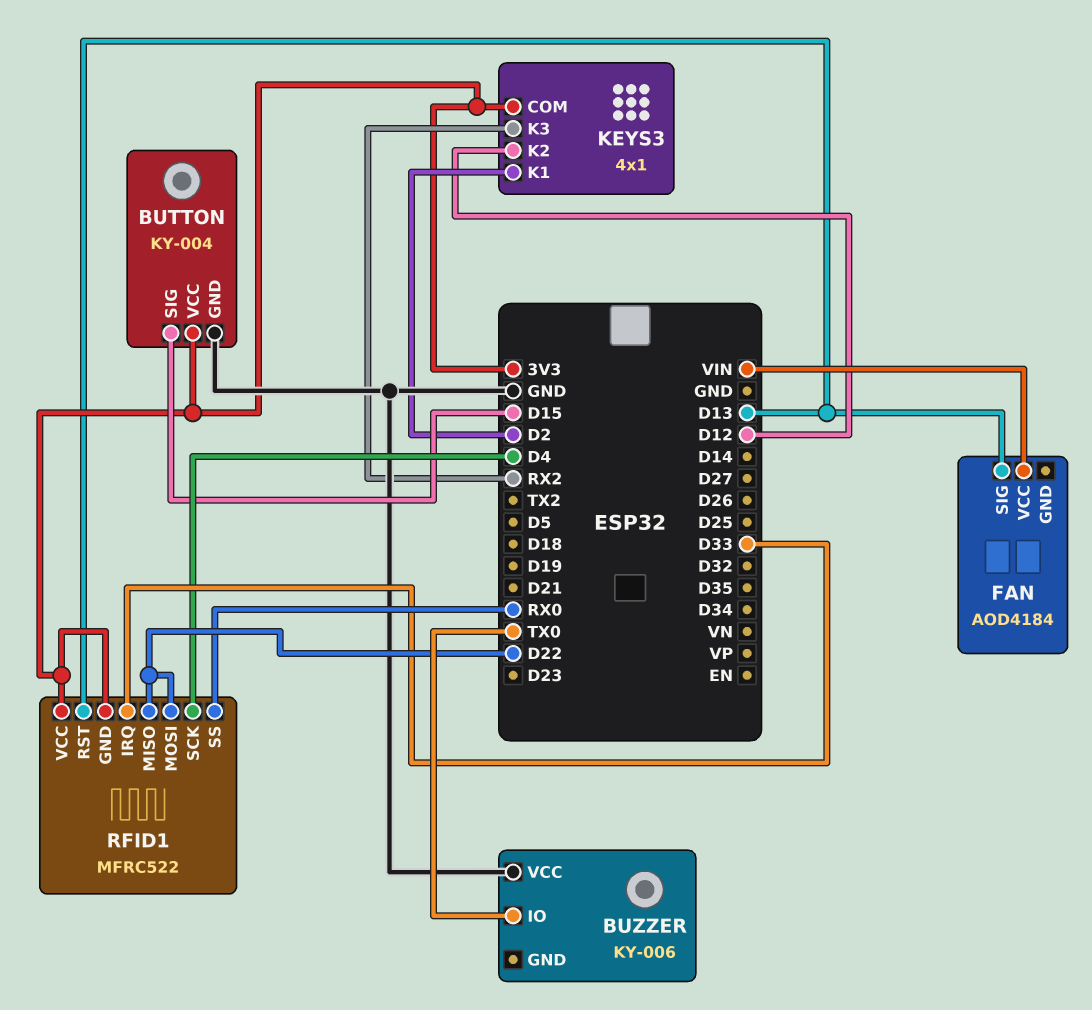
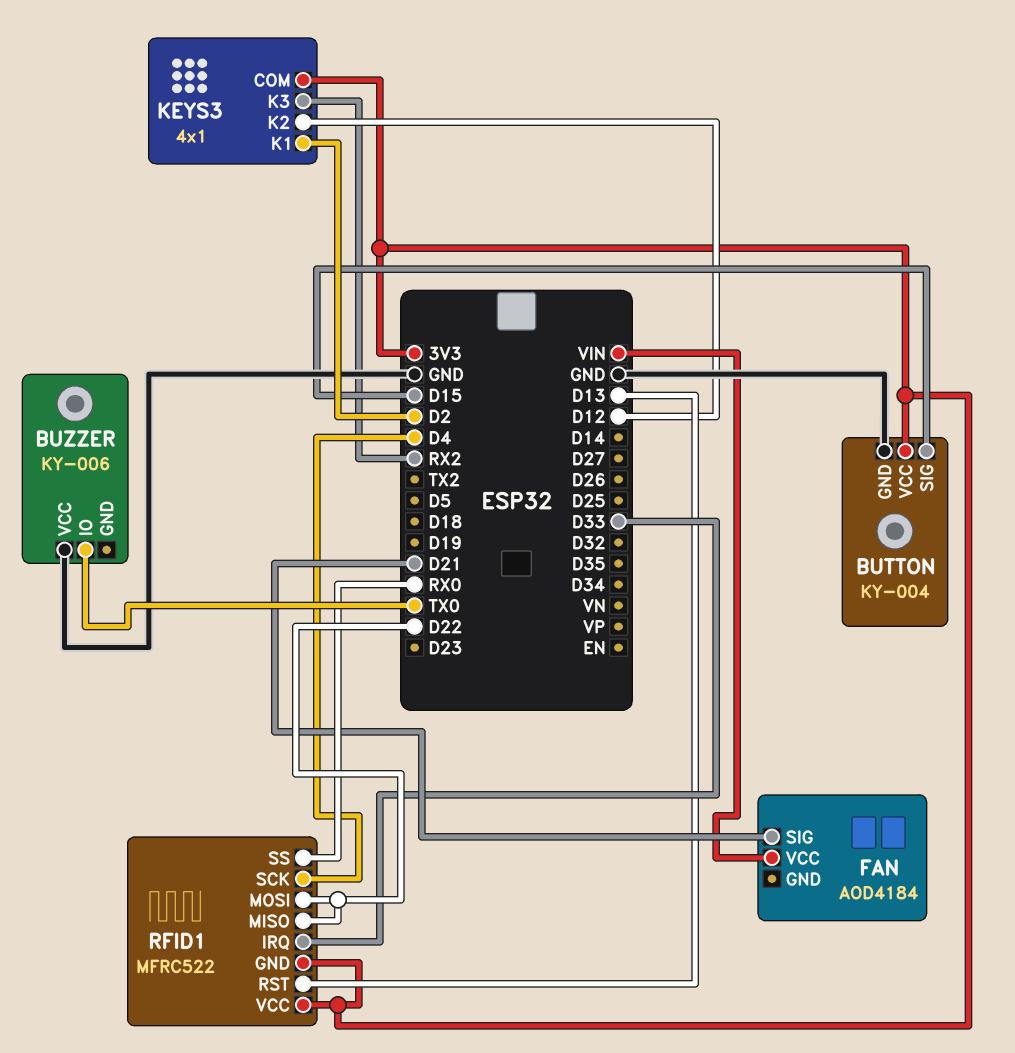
FAN pin SIG: D13 -> D21

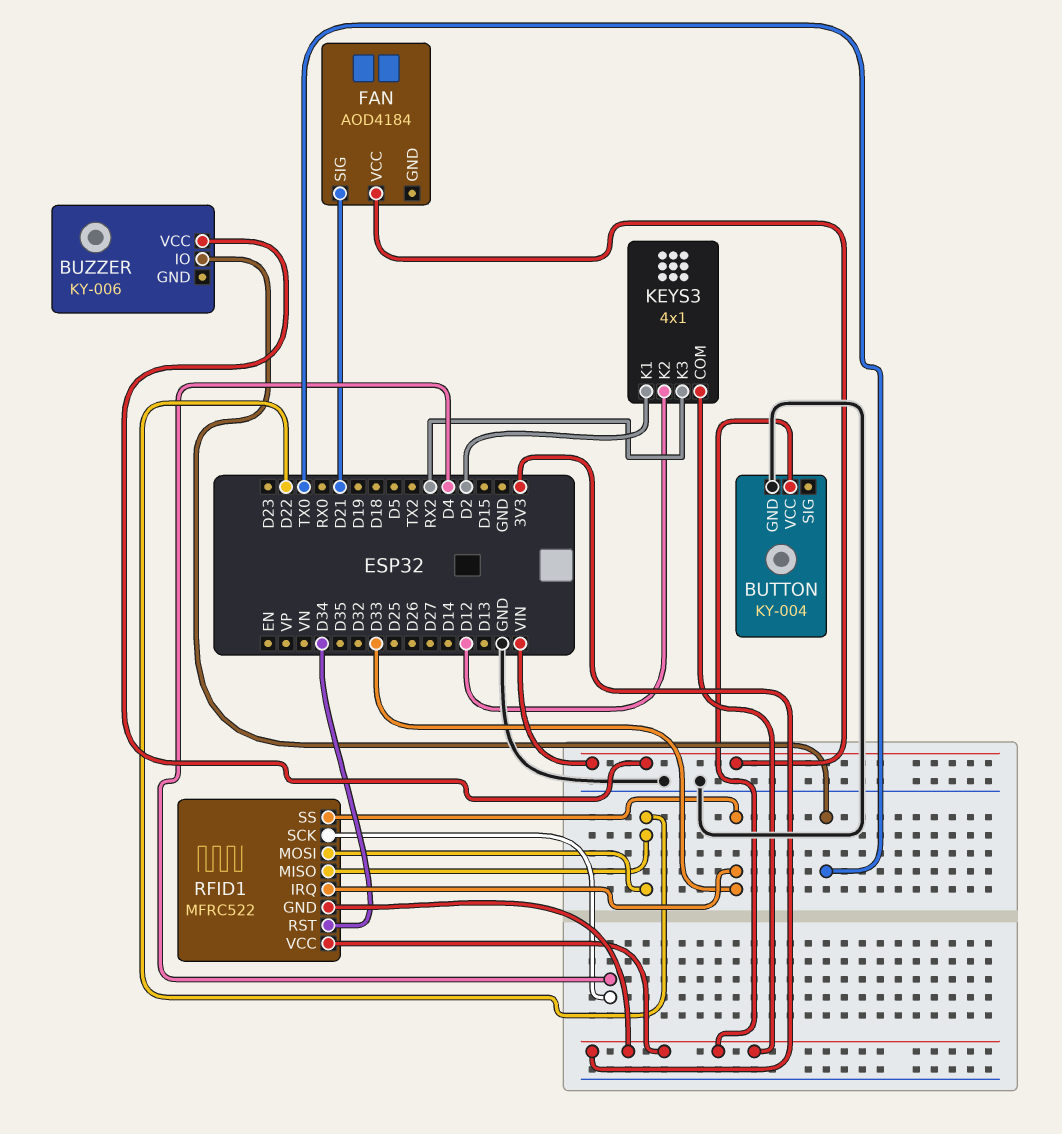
BUTTON pin SIG: D15 -> none
BUZZER pin VCC: GND -> VIN
RFID1 pin RST: D13 -> D34
RFID1 pin SS: RX0 -> D33

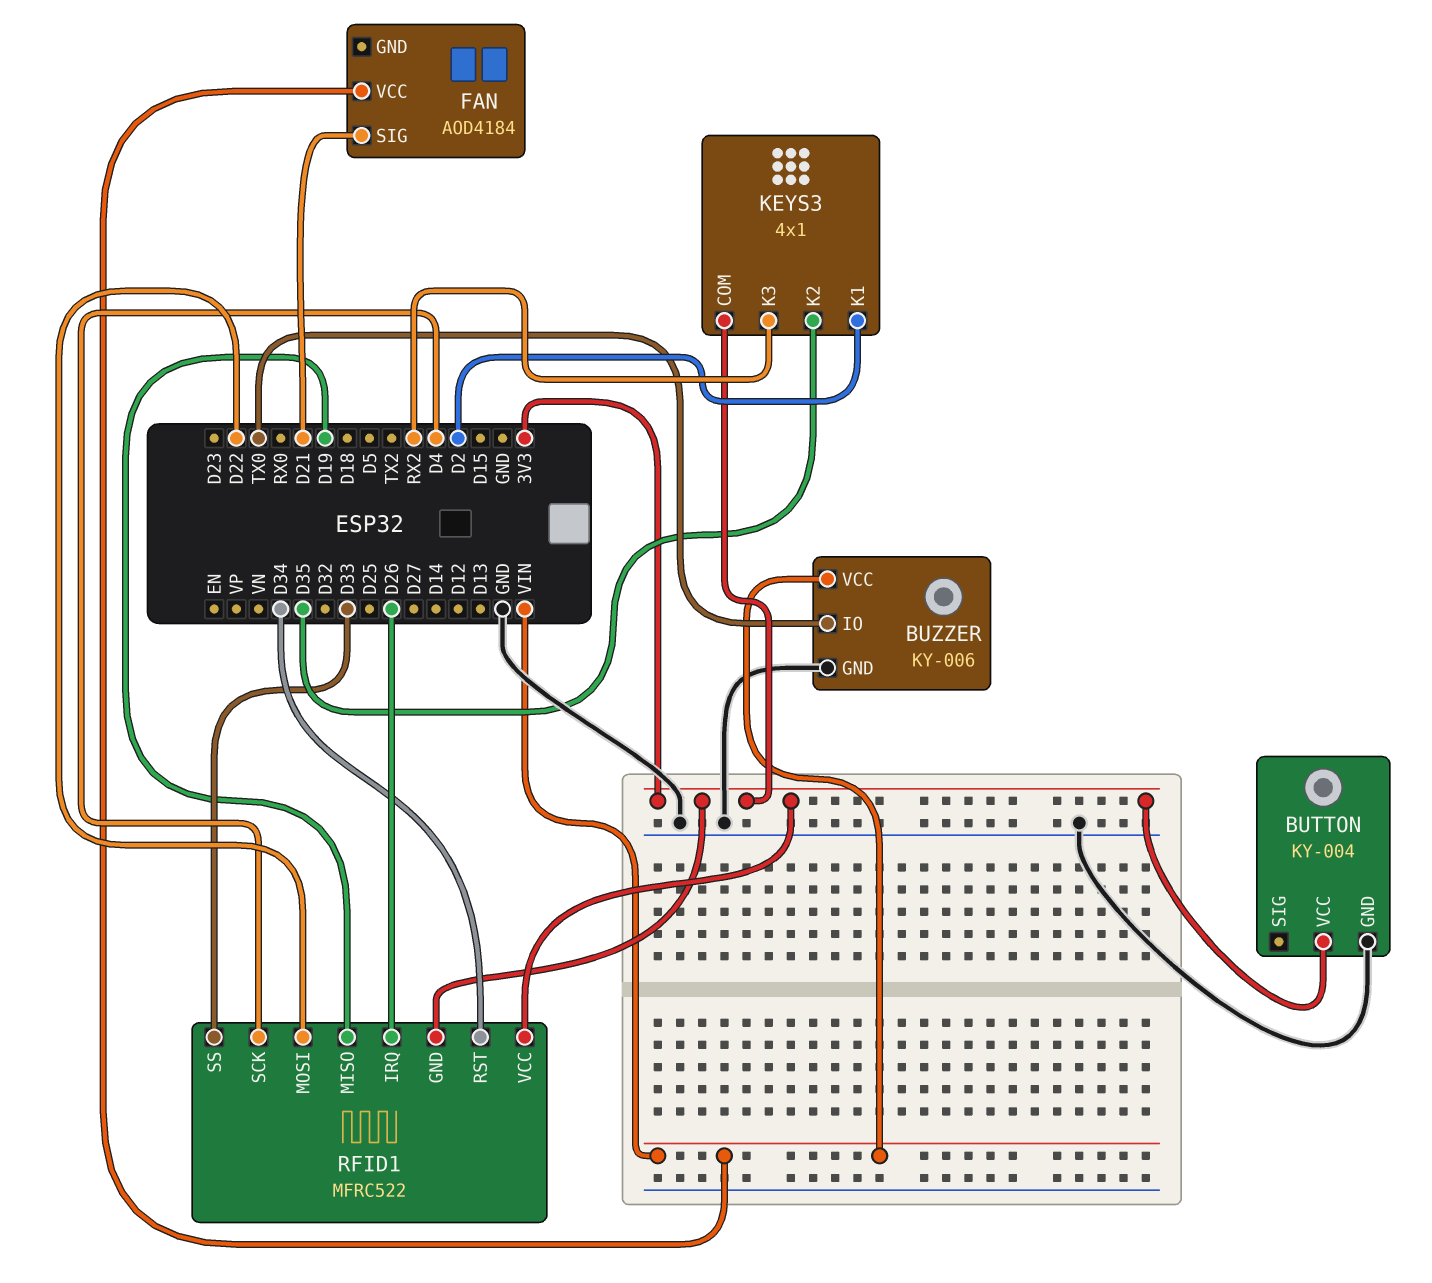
BUZZER pin GND: none -> GND
KEYS3 pin K2: D12 -> D35
RFID1 pin IRQ: D33 -> D26
RFID1 pin MISO: D22 -> D19

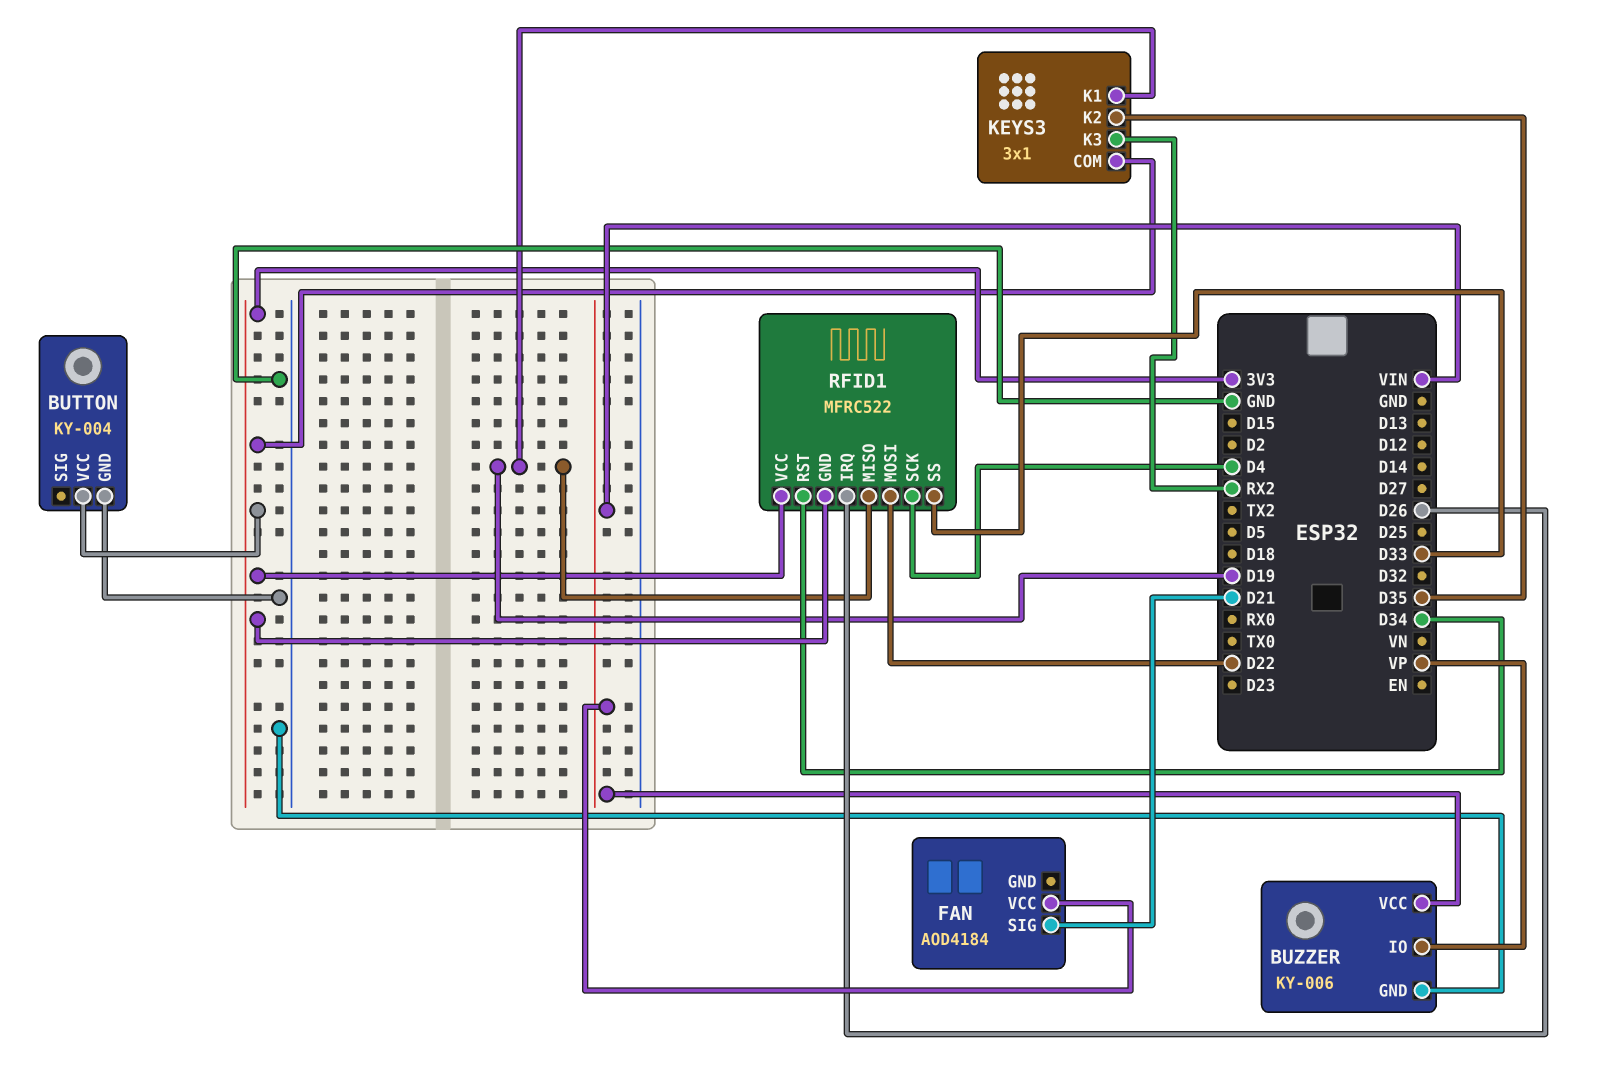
BUZZER pin IO: TX0 -> VP
KEYS3: 4x1 -> 3x1
KEYS3 pin K1: D2 -> D19

